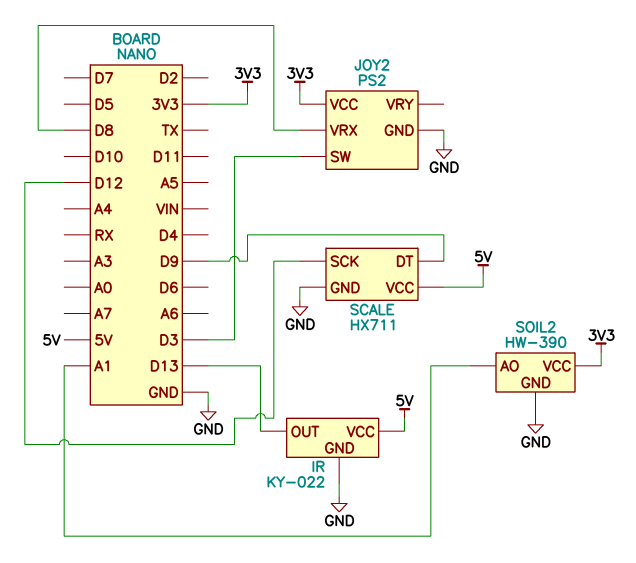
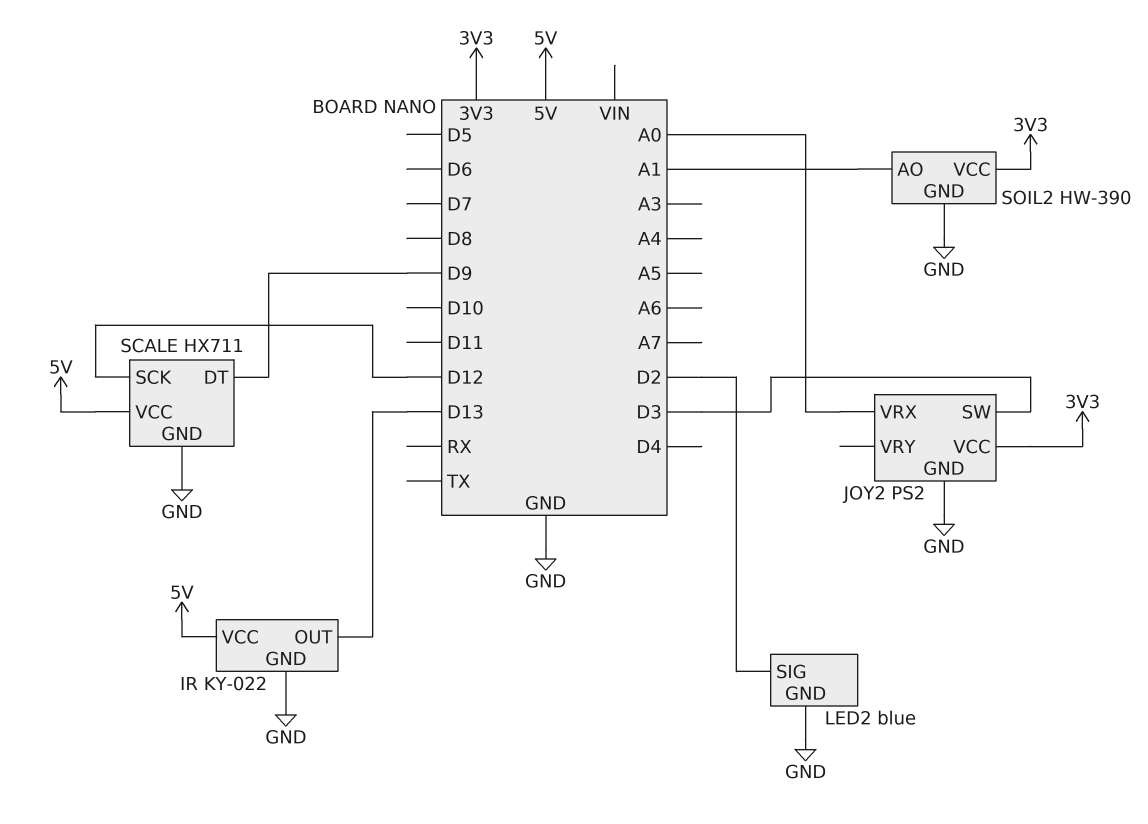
JOY2 pin VRX: D8 -> A0
LED2: none -> blue
LED2 pin GND: none -> GND
LED2 pin SIG: none -> D2

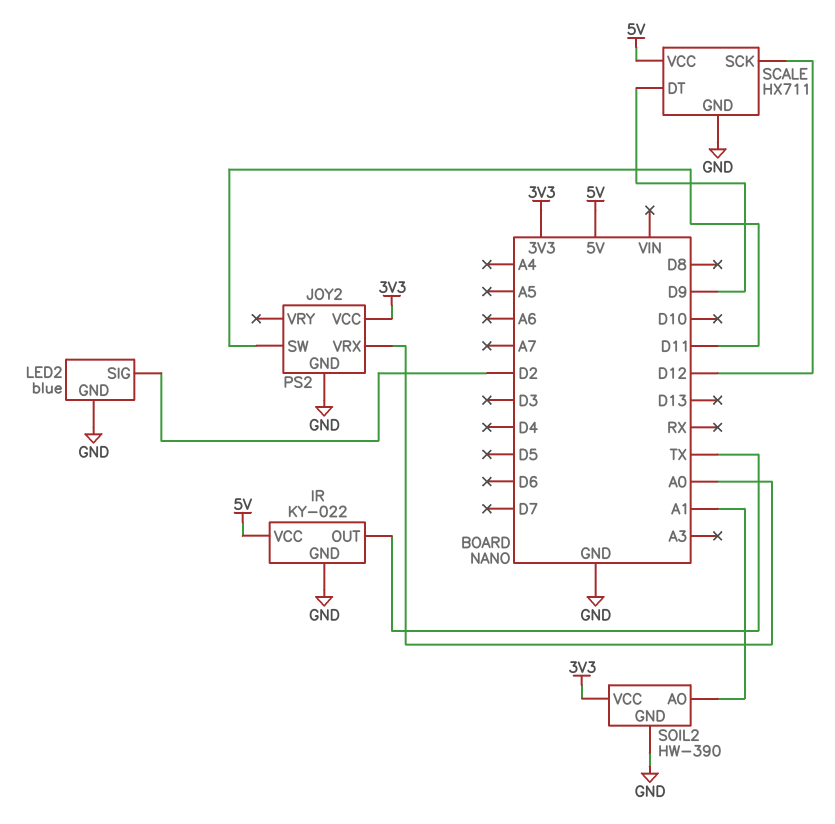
IR pin OUT: D13 -> TX
JOY2 pin SW: D3 -> D11

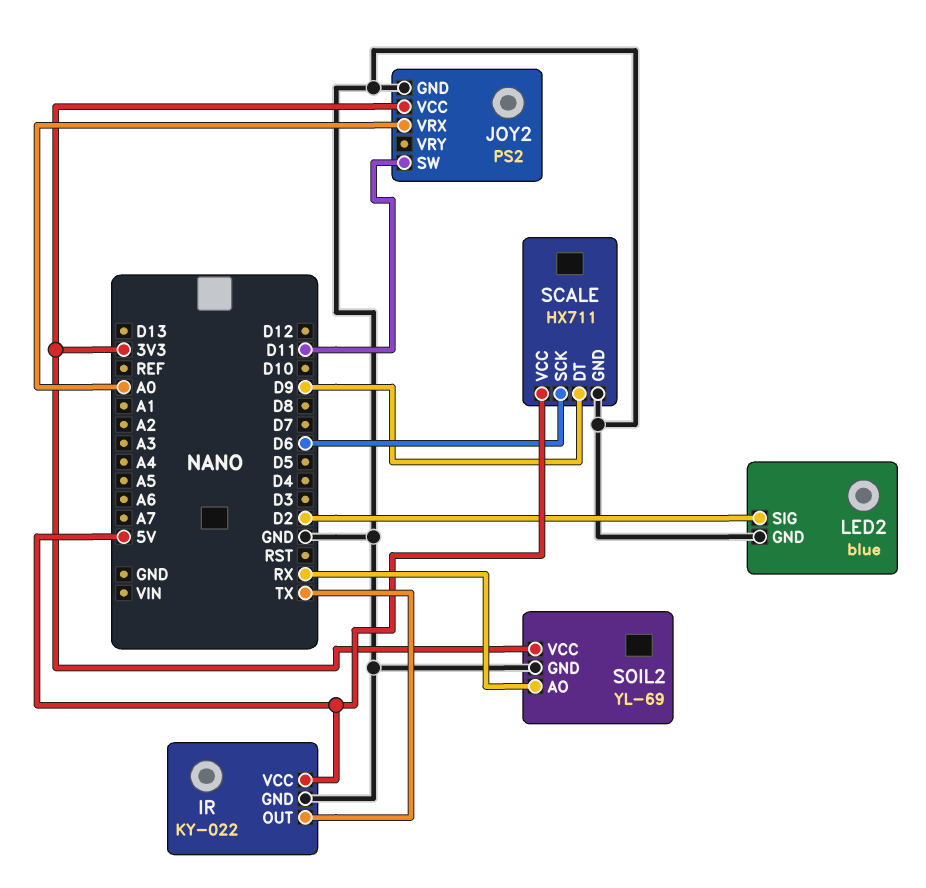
SCALE pin SCK: D12 -> D6
SOIL2: HW-390 -> YL-69
SOIL2 pin AO: A1 -> RX

